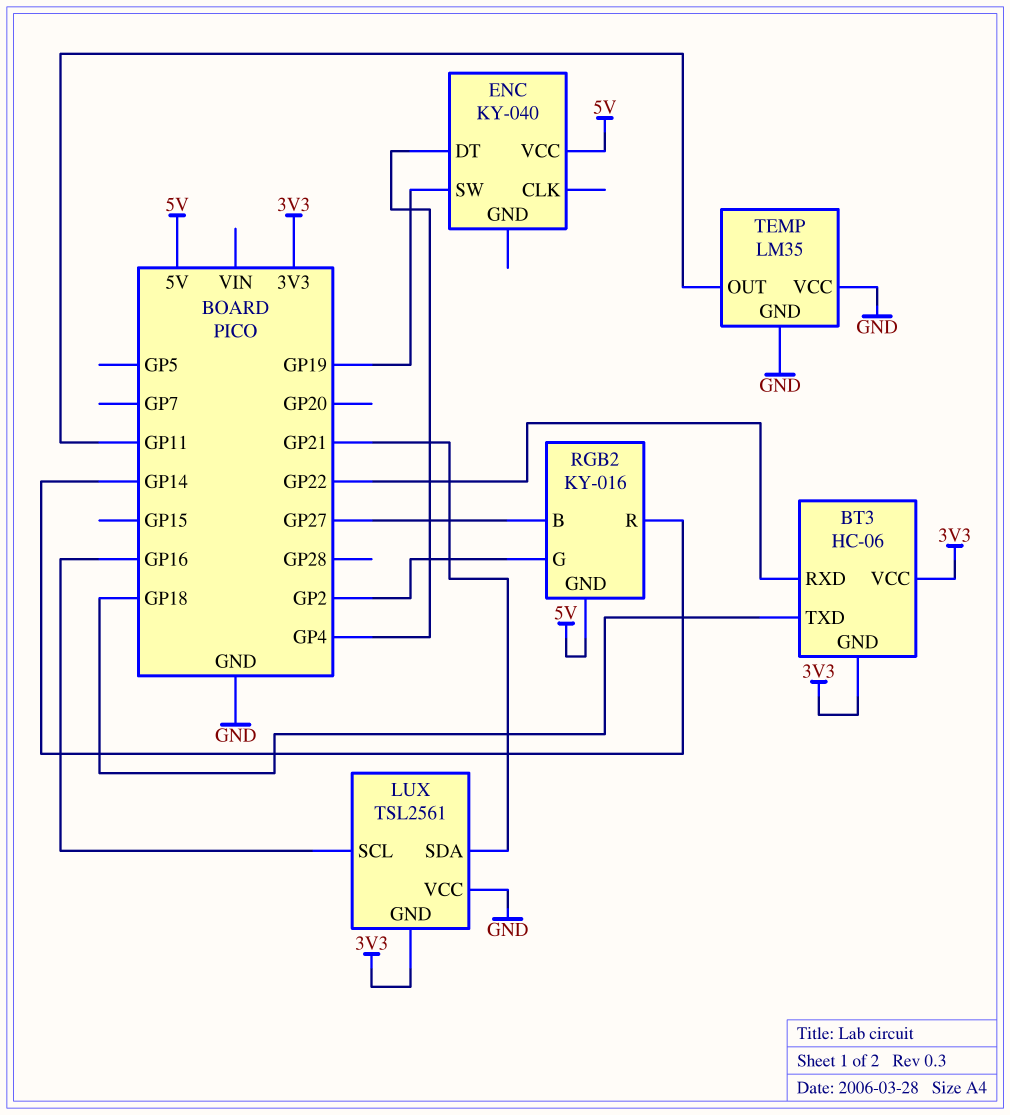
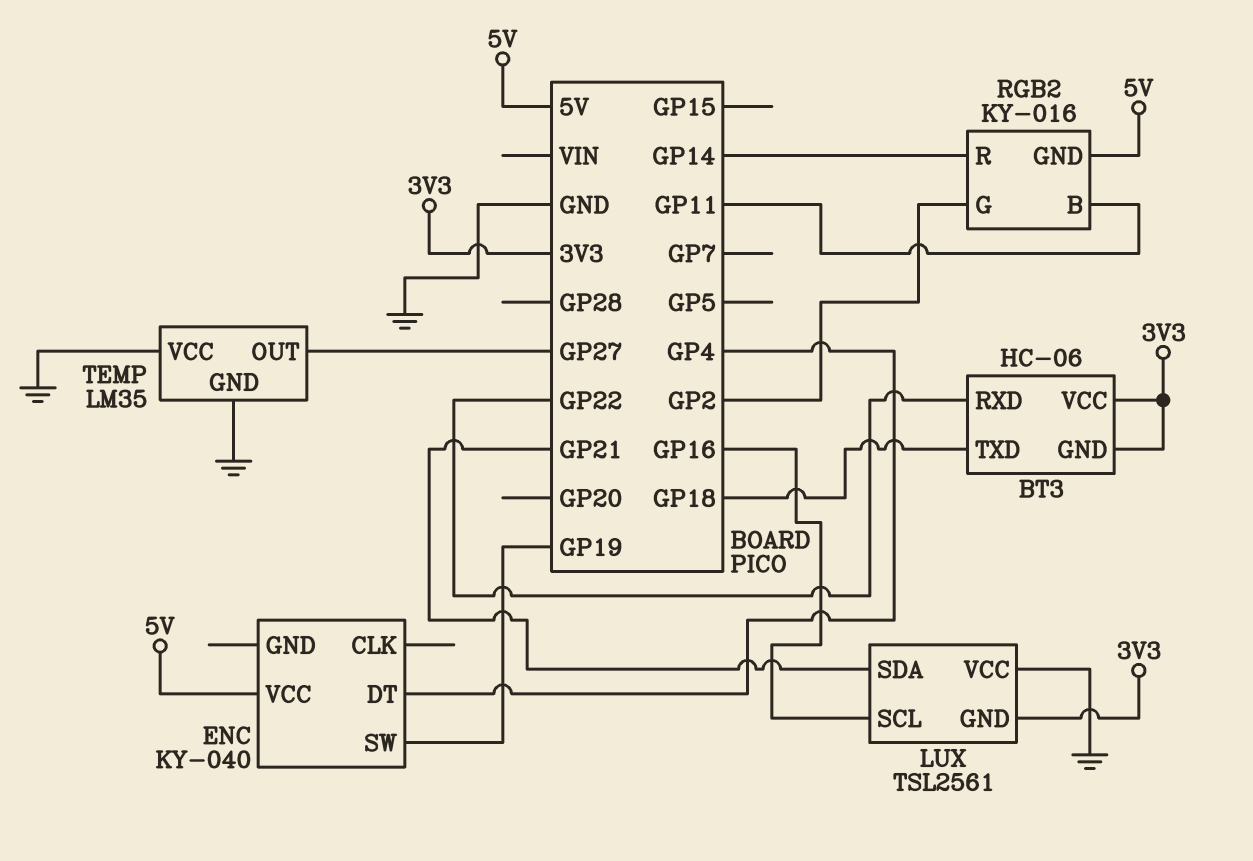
RGB2 pin B: GP27 -> GP11
TEMP pin OUT: GP11 -> GP27

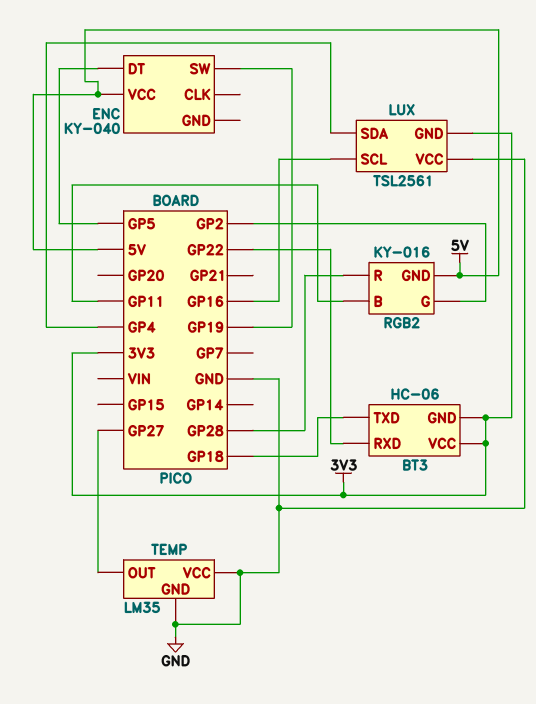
ENC pin DT: GP4 -> GP5
LUX pin SDA: GP21 -> GP4
RGB2 pin R: GP14 -> GP28

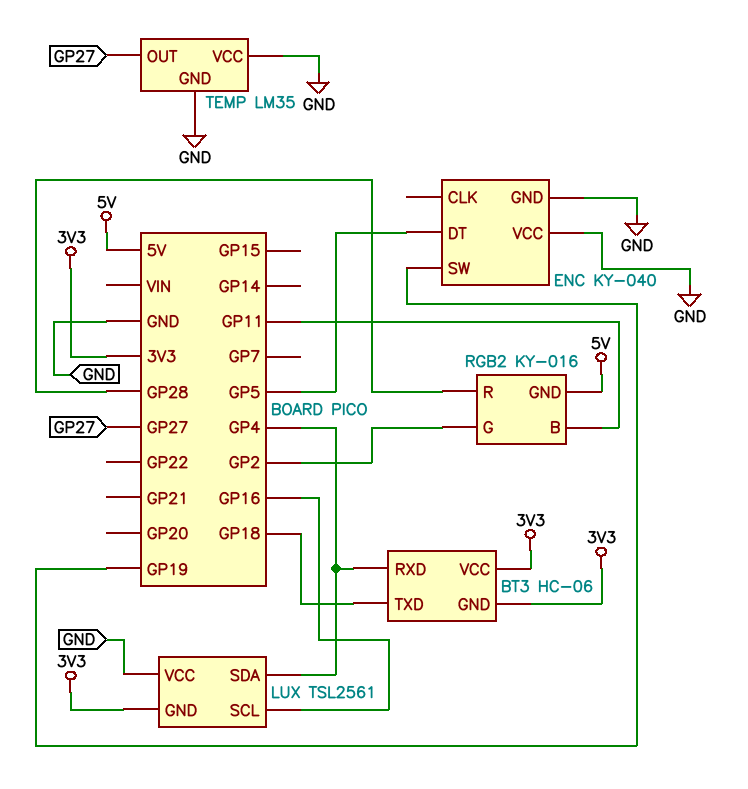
BT3 pin RXD: GP22 -> GP4
ENC pin GND: none -> GND
ENC pin VCC: 5V -> GND

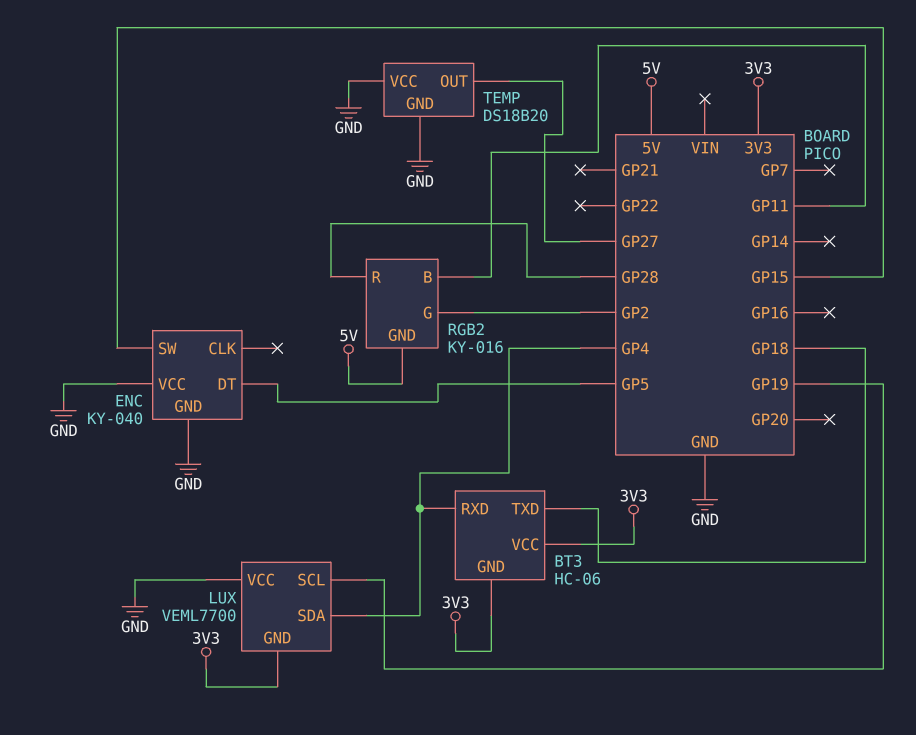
ENC pin SW: GP19 -> GP15
LUX: TSL2561 -> VEML7700
LUX pin SCL: GP16 -> GP19
TEMP: LM35 -> DS18B20

